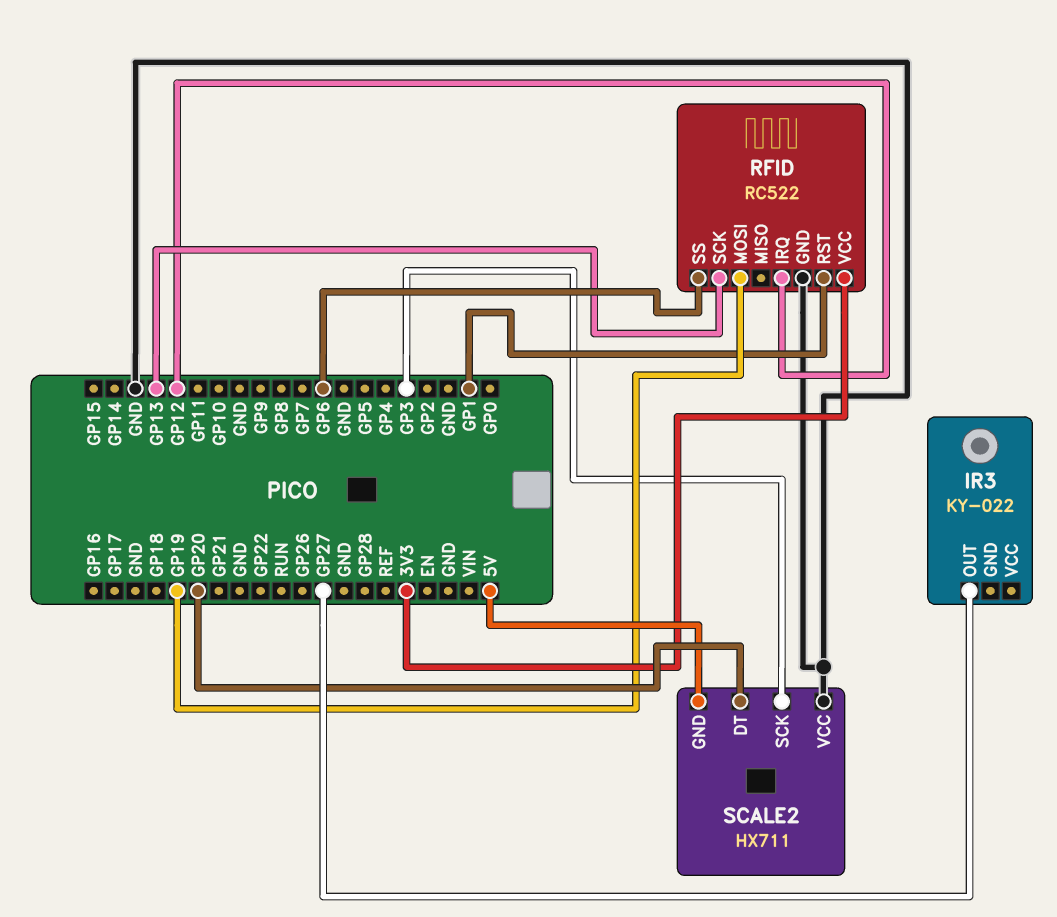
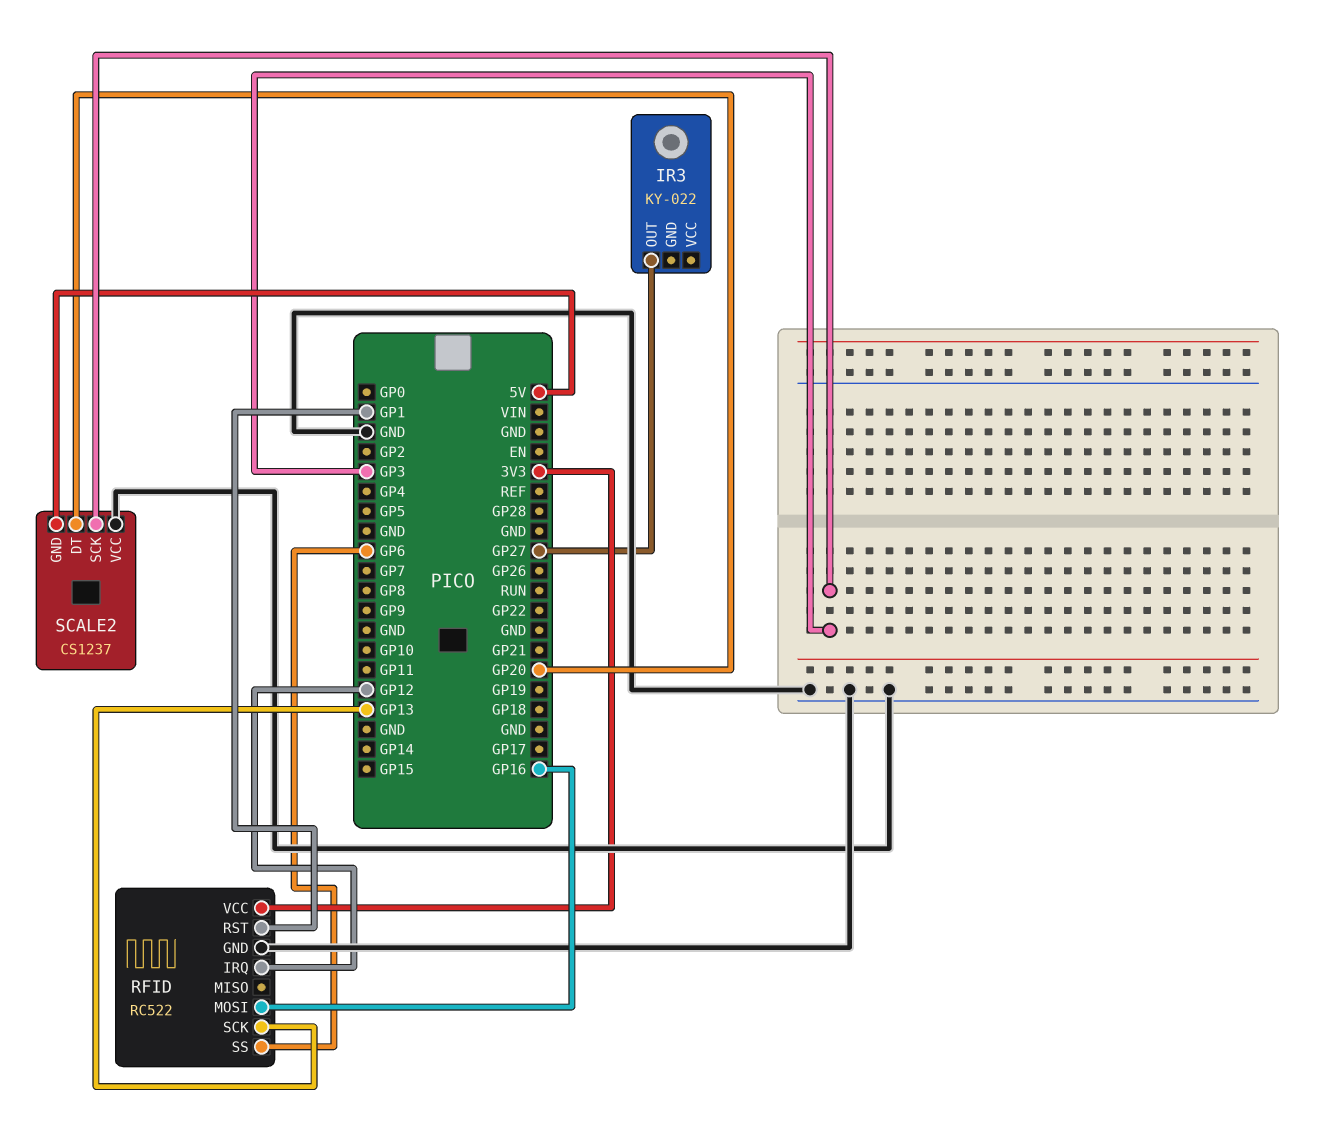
RFID pin MOSI: GP19 -> GP16
SCALE2: HX711 -> CS1237

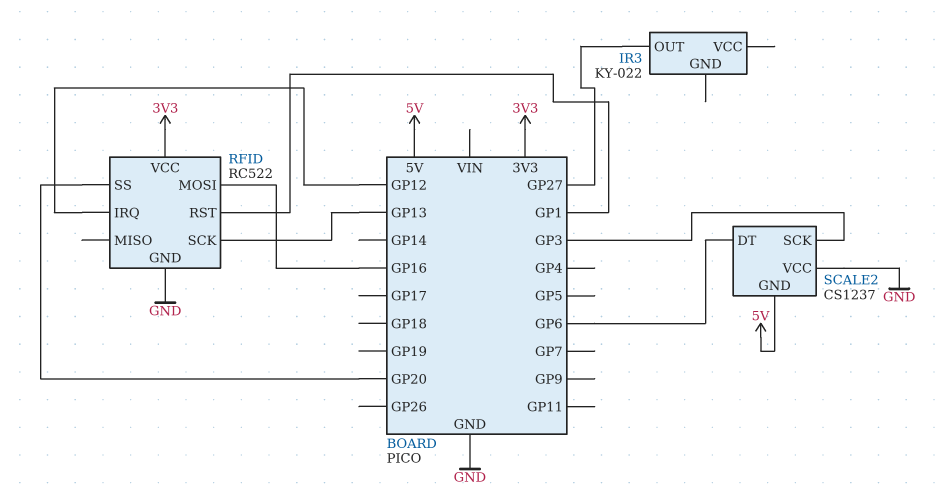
RFID pin SS: GP6 -> GP20
SCALE2 pin DT: GP20 -> GP6

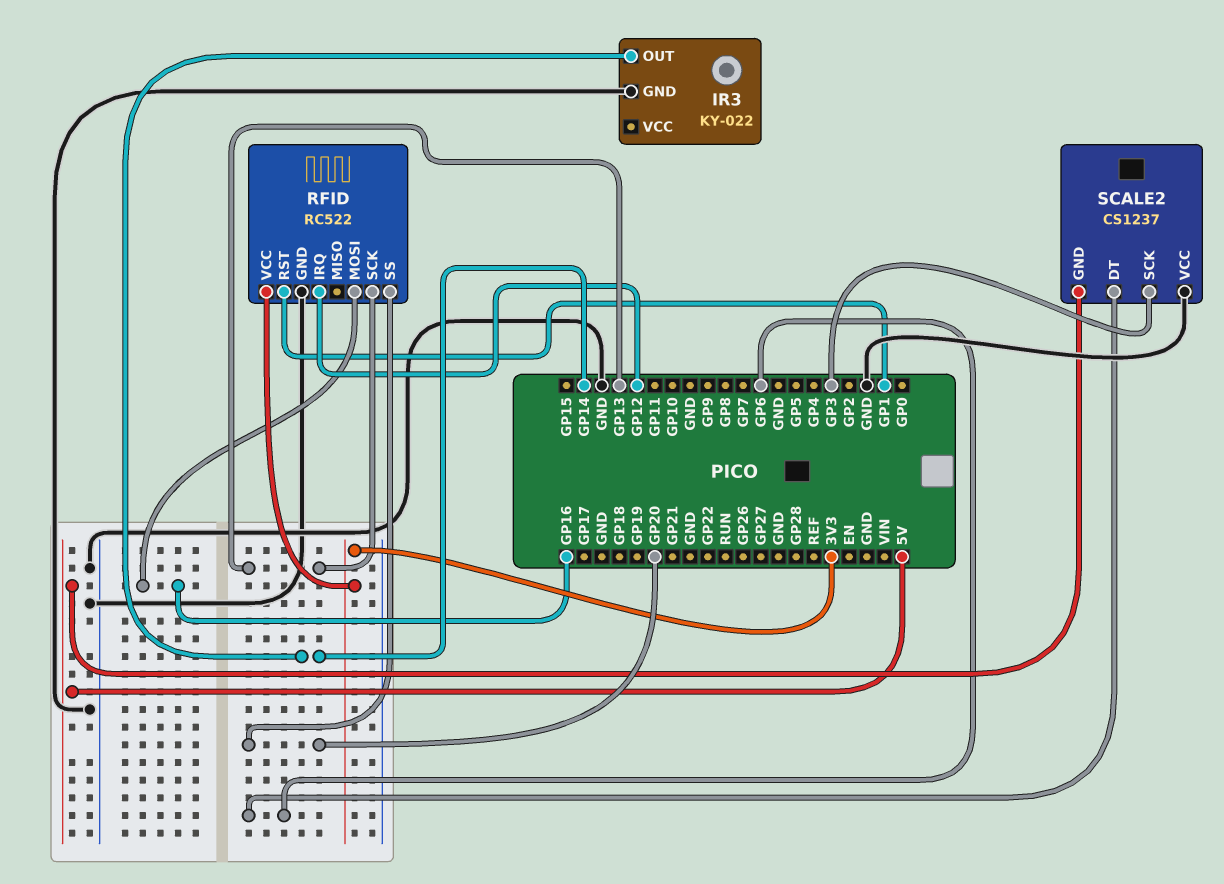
IR3 pin GND: none -> GND
IR3 pin OUT: GP27 -> GP14

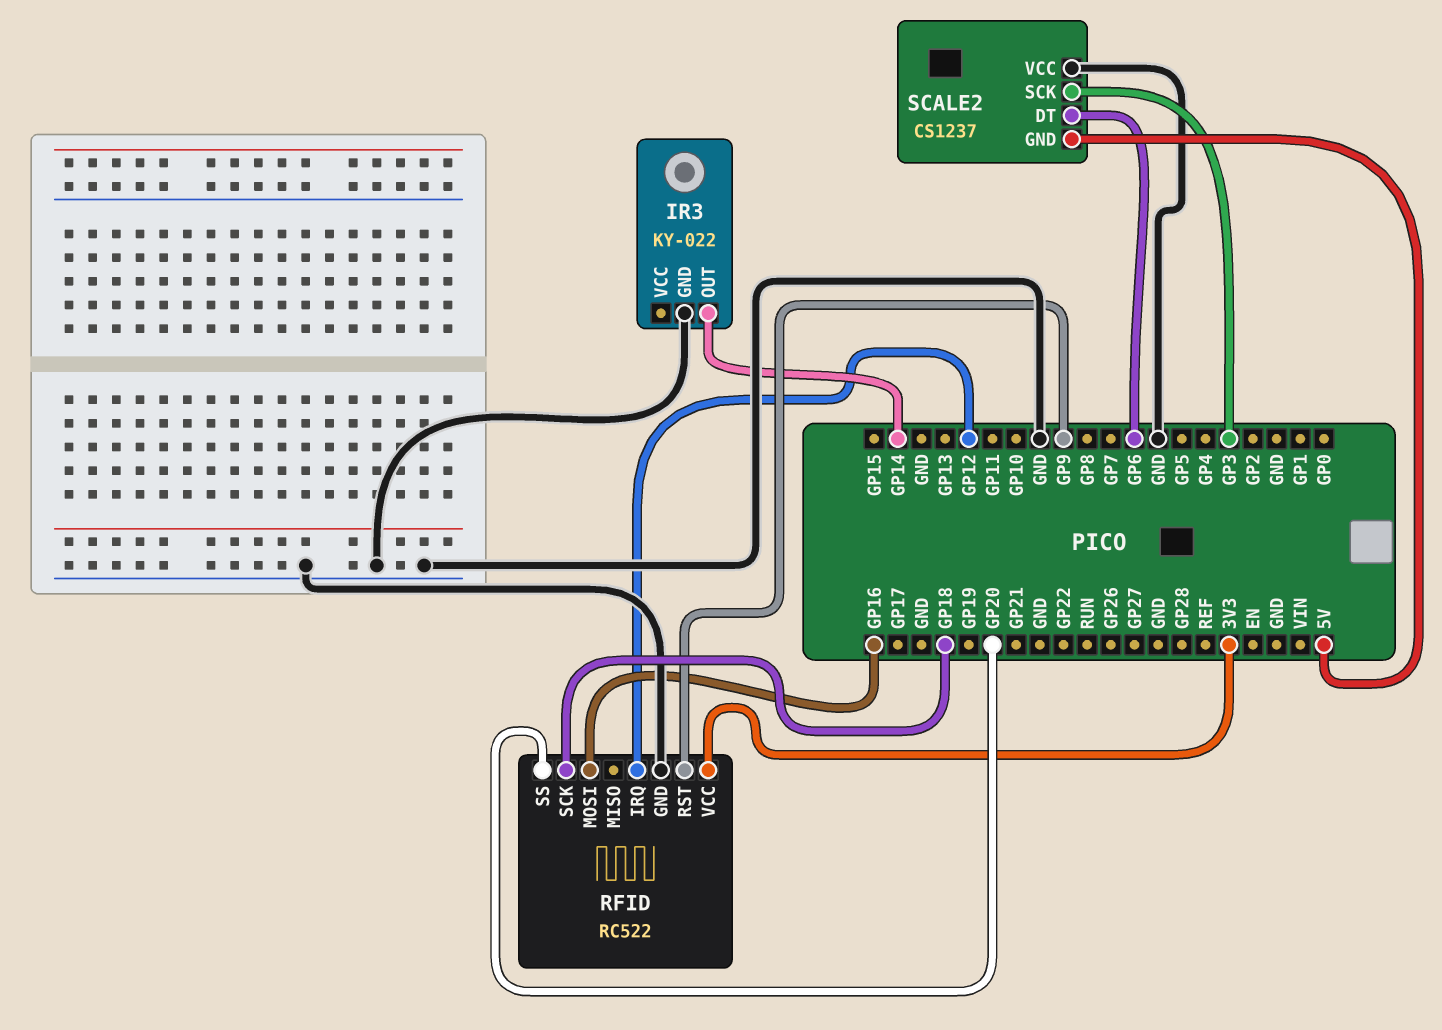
RFID pin RST: GP1 -> GP9
RFID pin SCK: GP13 -> GP18

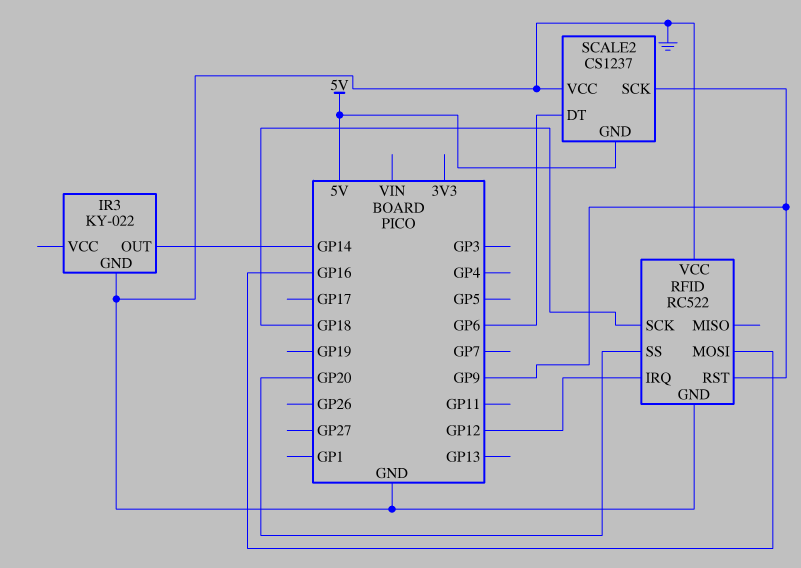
RFID pin VCC: 3V3 -> GND
SCALE2 pin SCK: GP3 -> GP9

